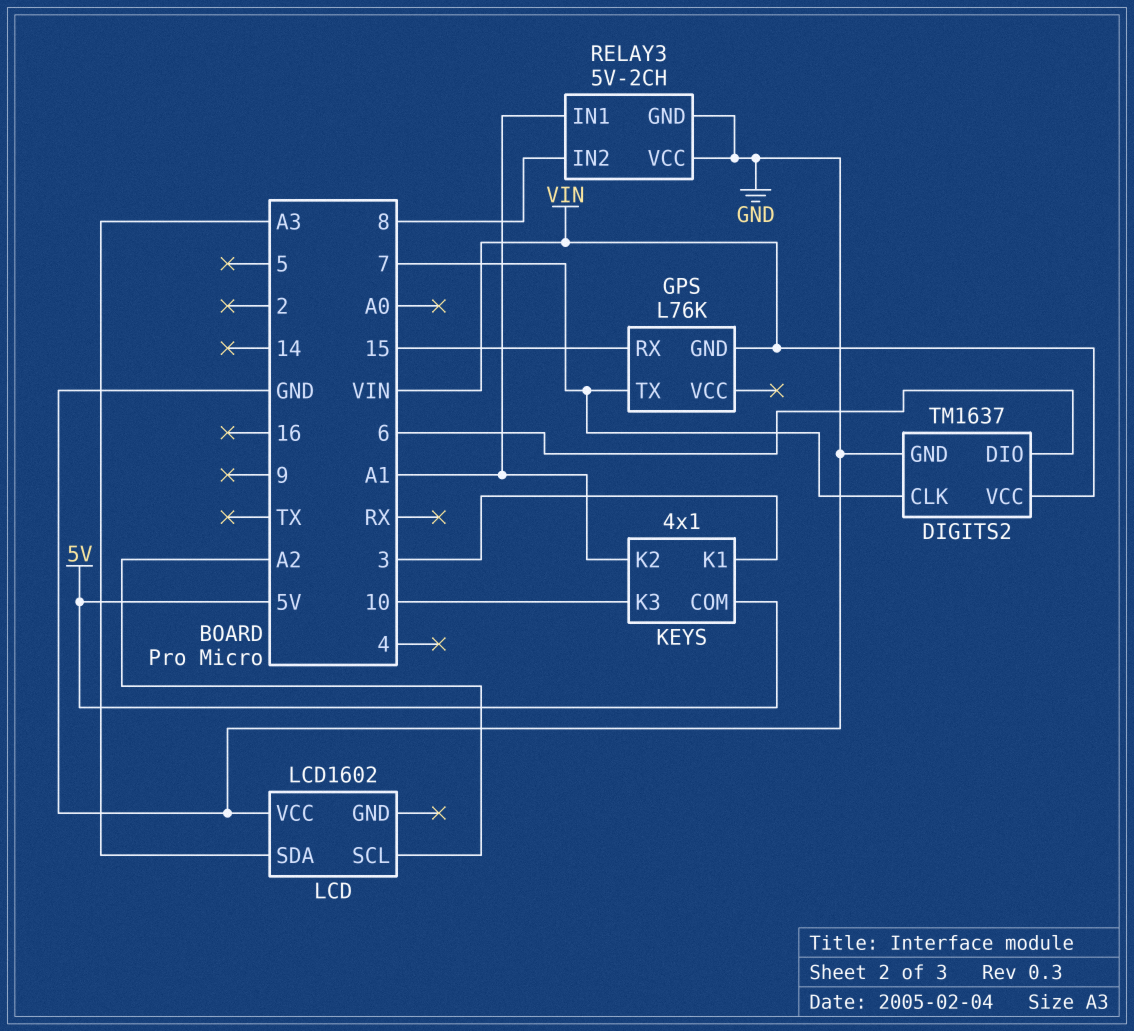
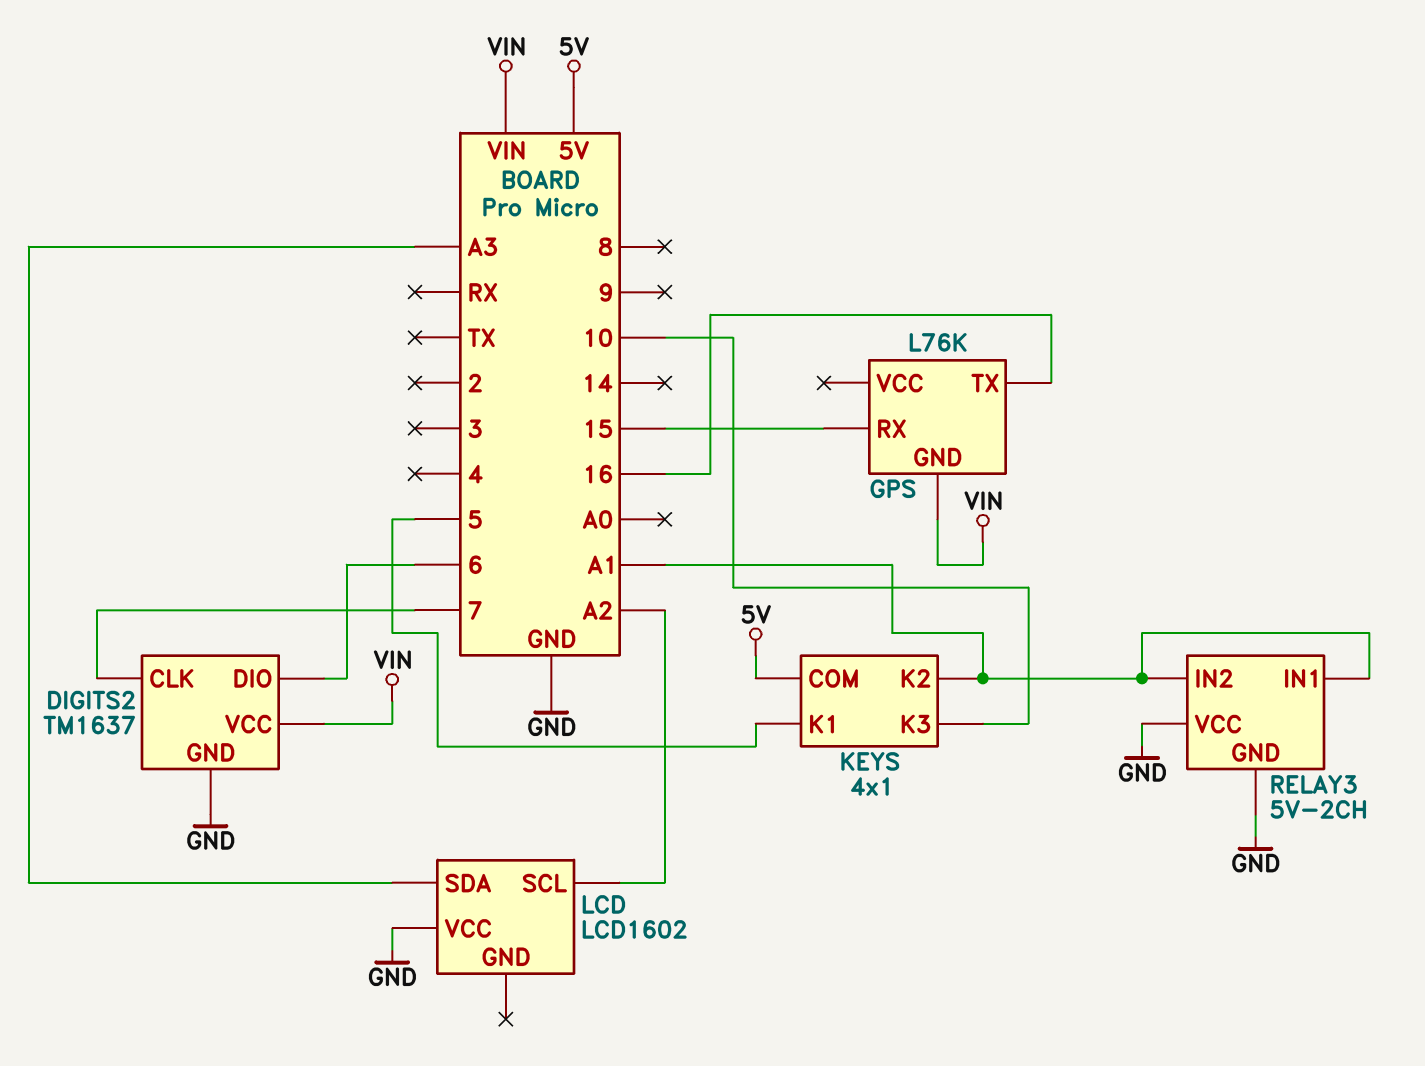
GPS pin TX: 7 -> 16
KEYS pin K1: 3 -> 5
RELAY3 pin IN2: 8 -> A1

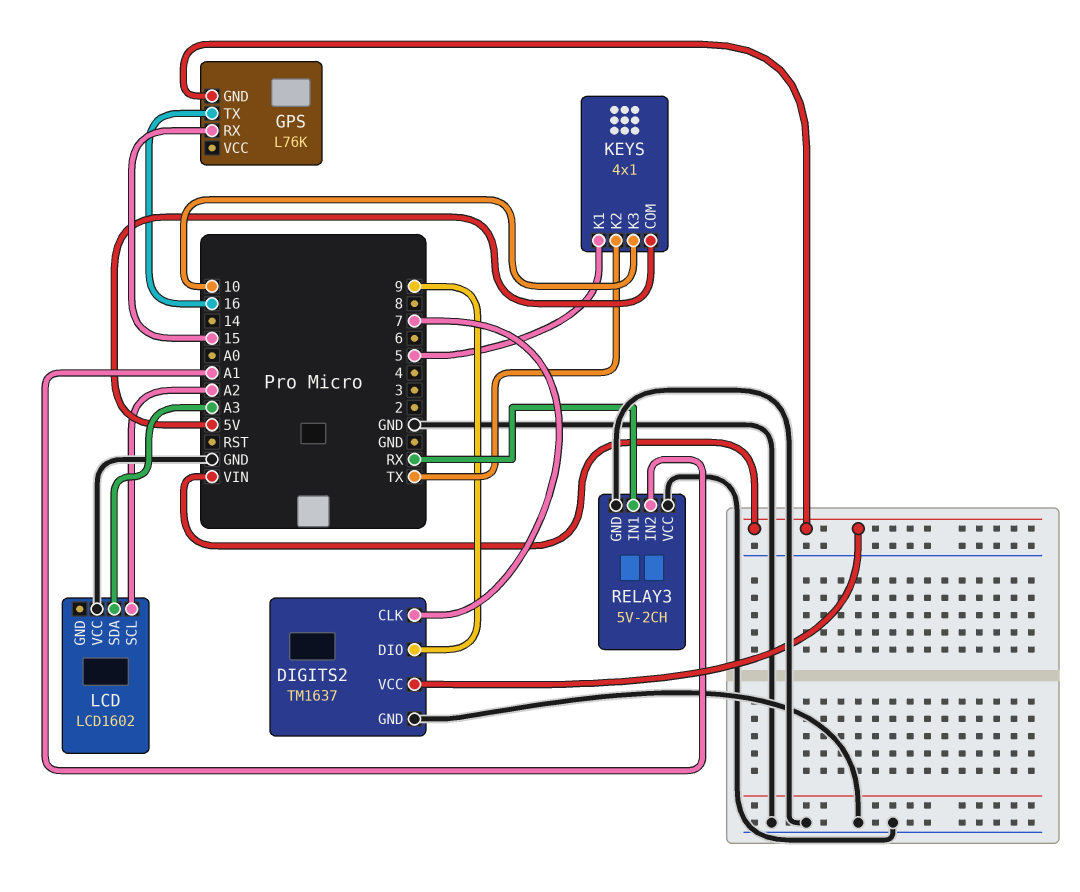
DIGITS2 pin DIO: 6 -> 9
KEYS pin K2: A1 -> TX
RELAY3 pin IN1: A1 -> RX

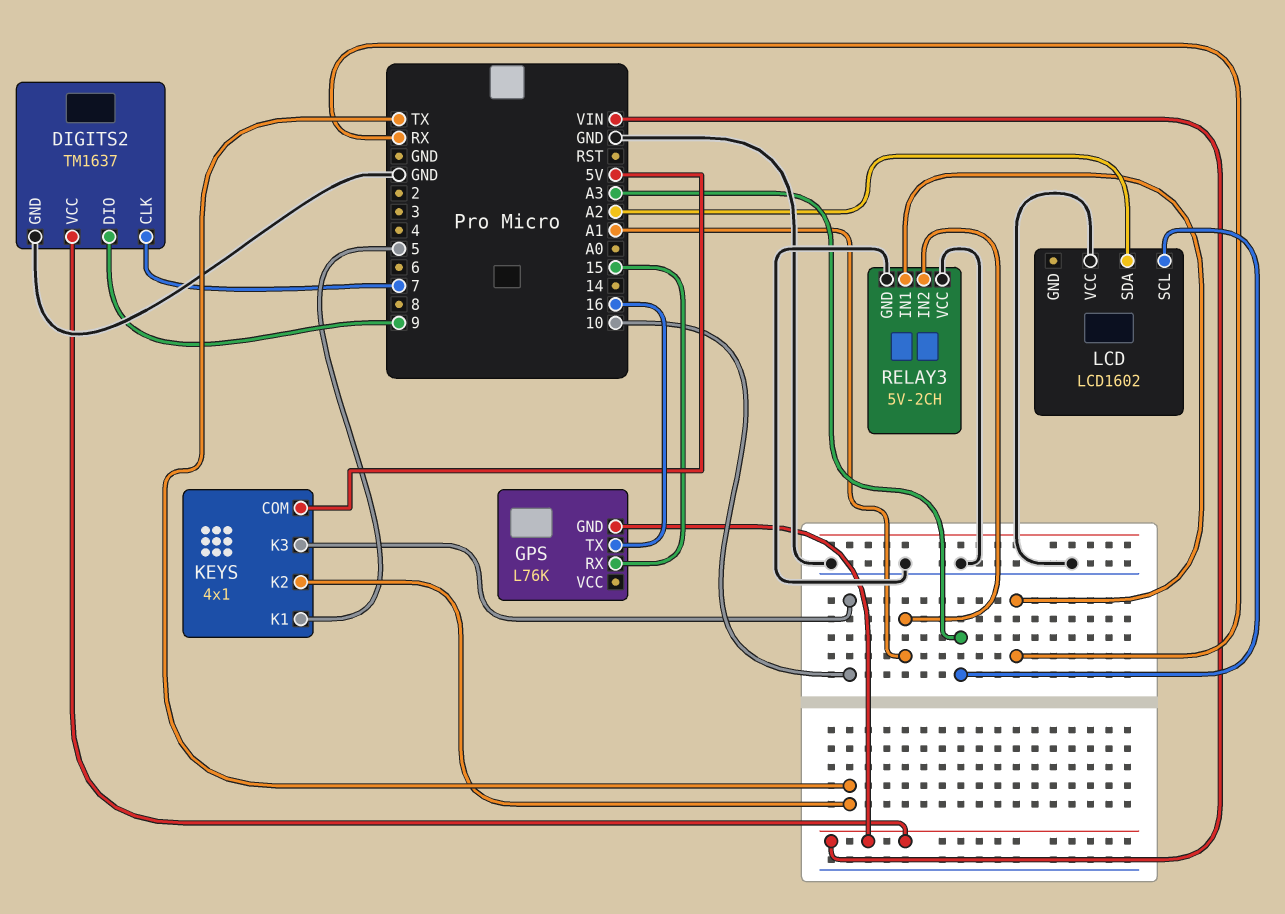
LCD pin SCL: A2 -> A3
LCD pin SDA: A3 -> A2

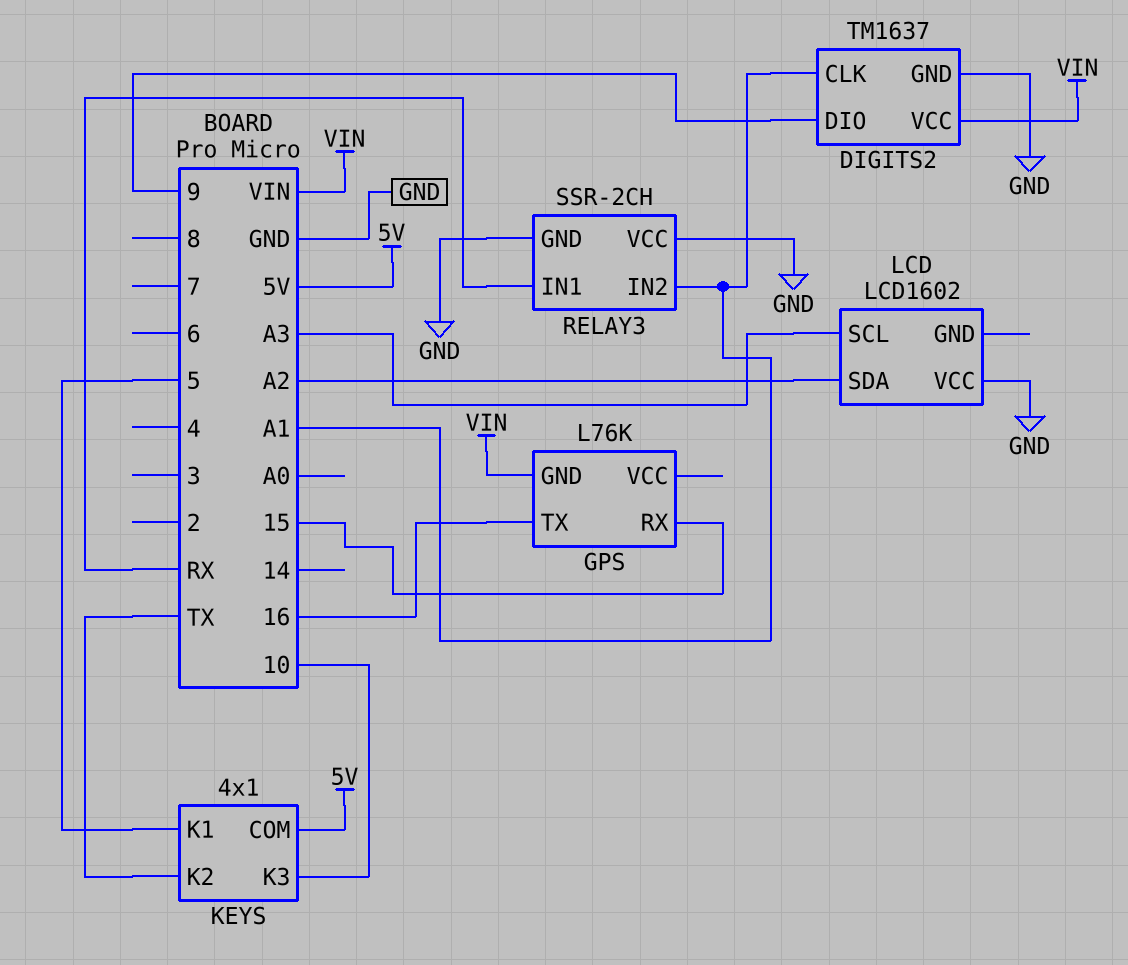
DIGITS2 pin CLK: 7 -> A1
RELAY3: 5V-2CH -> SSR-2CH

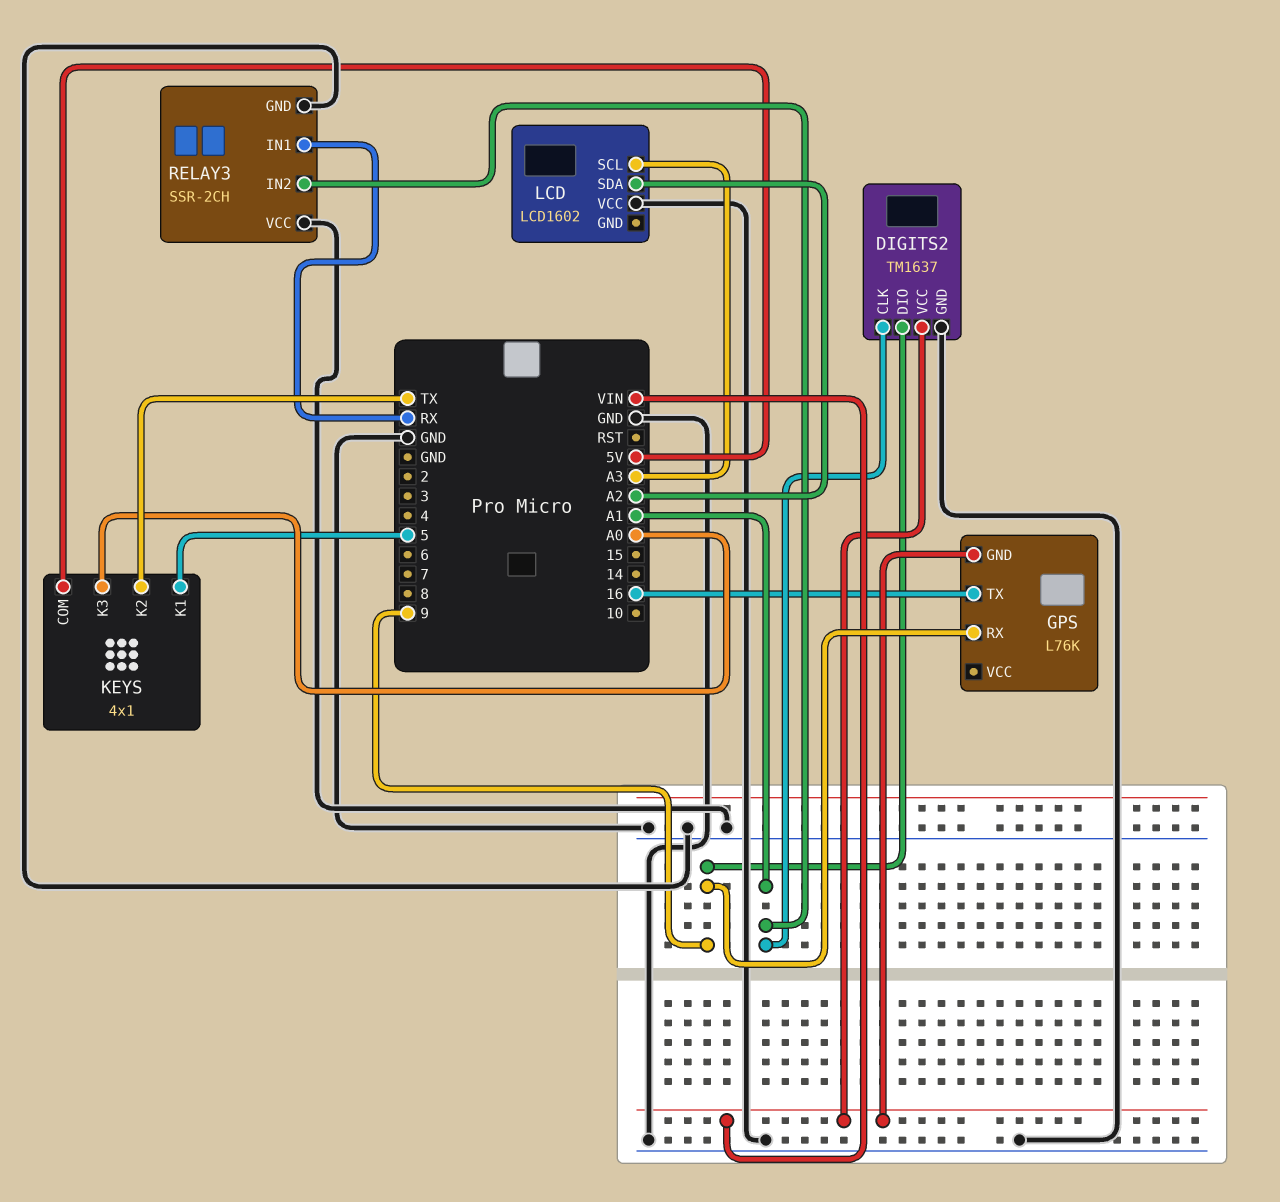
GPS pin RX: 15 -> 9
KEYS pin K3: 10 -> A0

